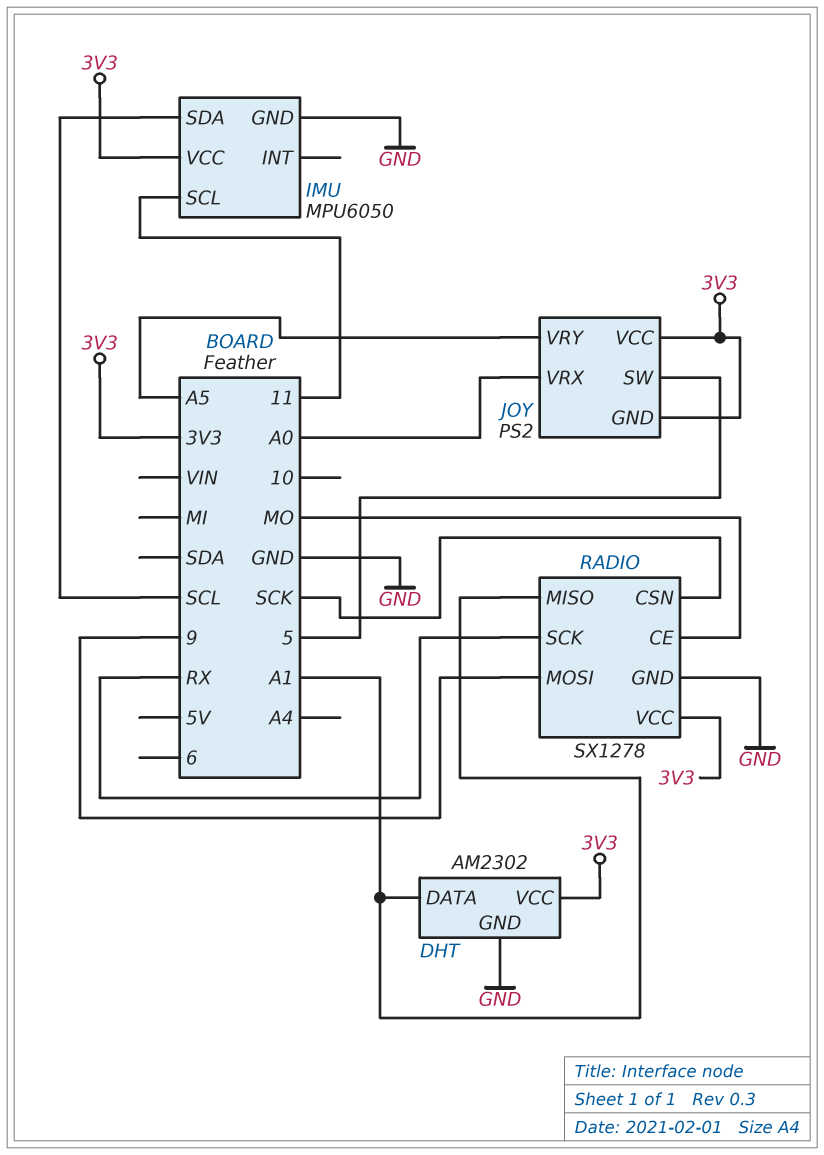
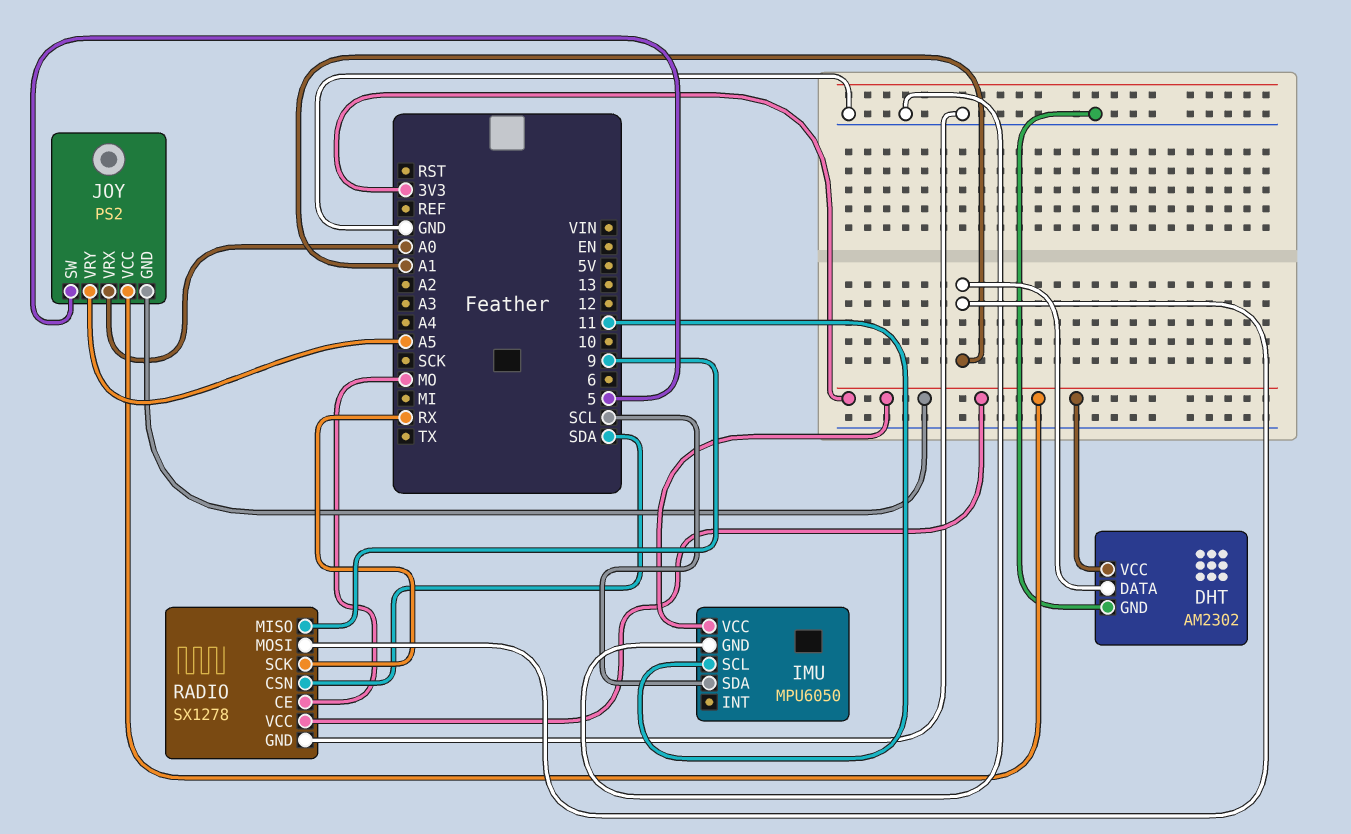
RADIO pin CSN: SCK -> SDA
RADIO pin MISO: A1 -> 9
RADIO pin MOSI: 9 -> A1

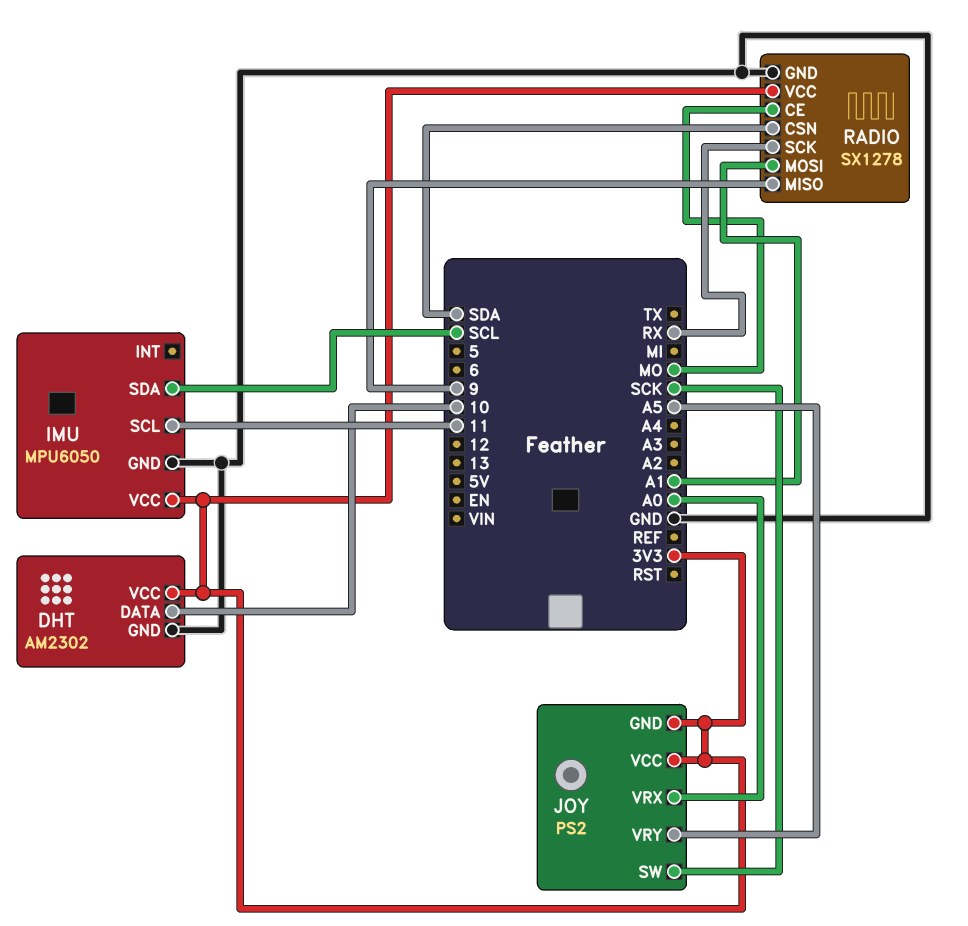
DHT pin DATA: A1 -> 10
JOY pin SW: 5 -> SCK

